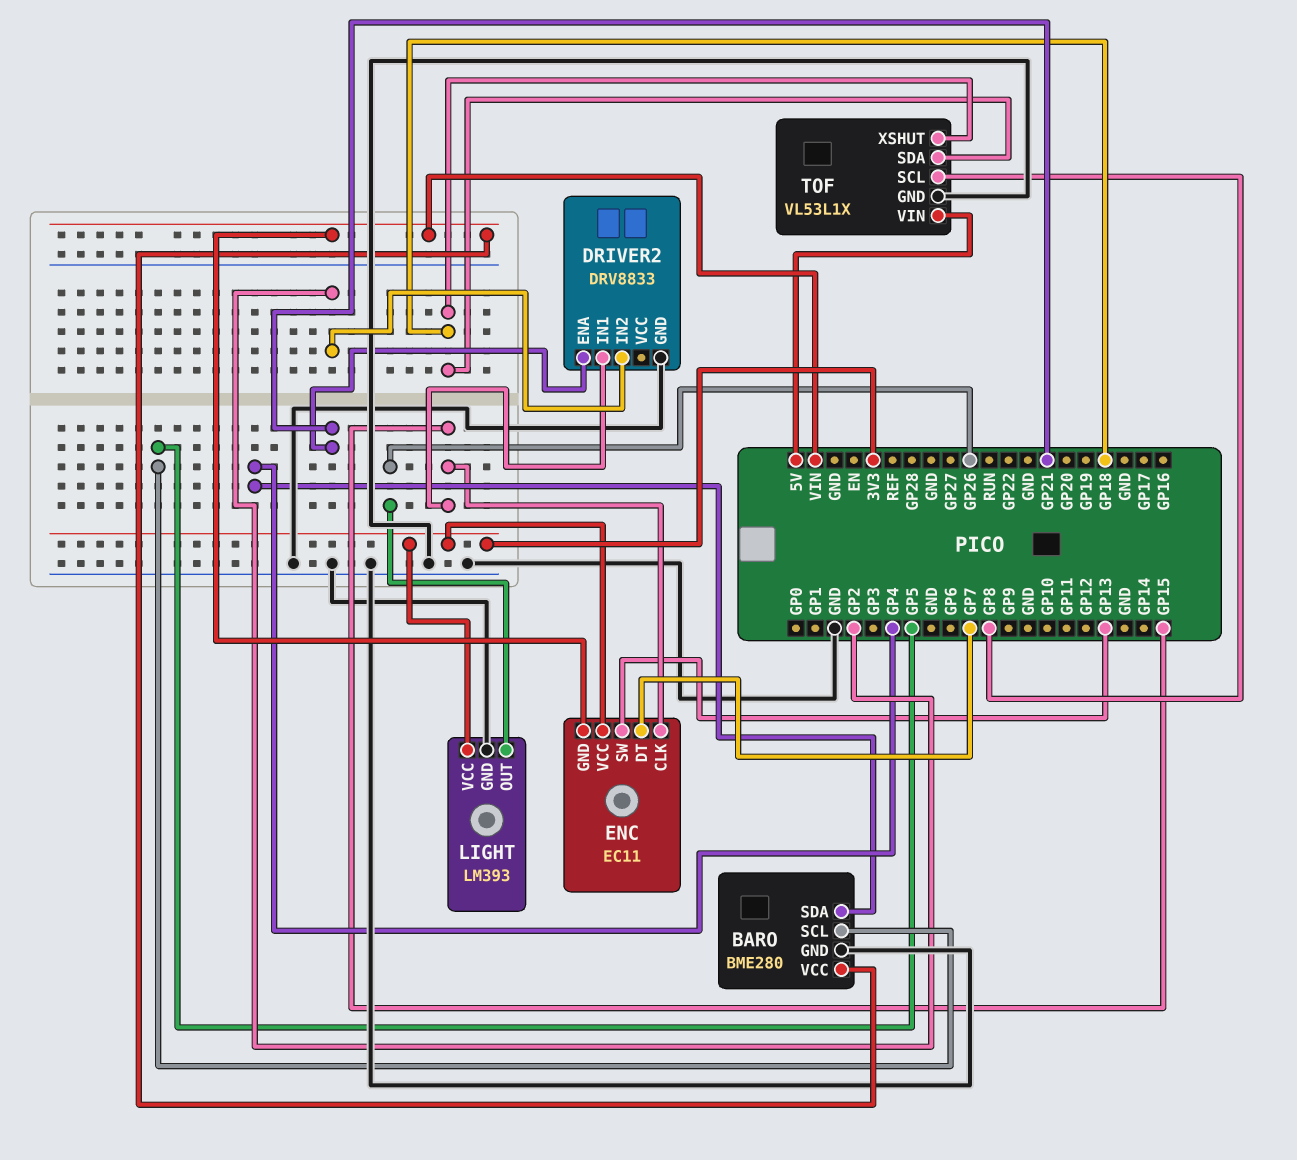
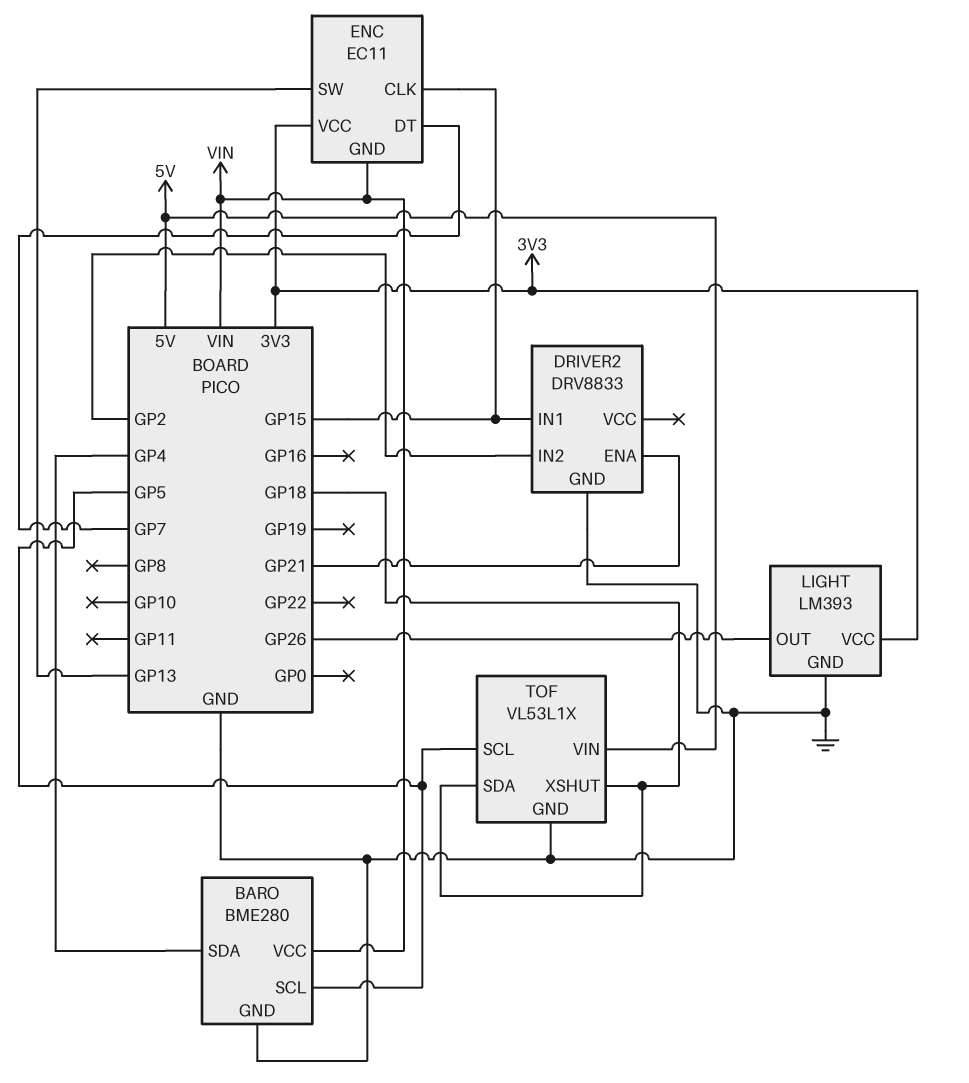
TOF pin SCL: GP8 -> GP5

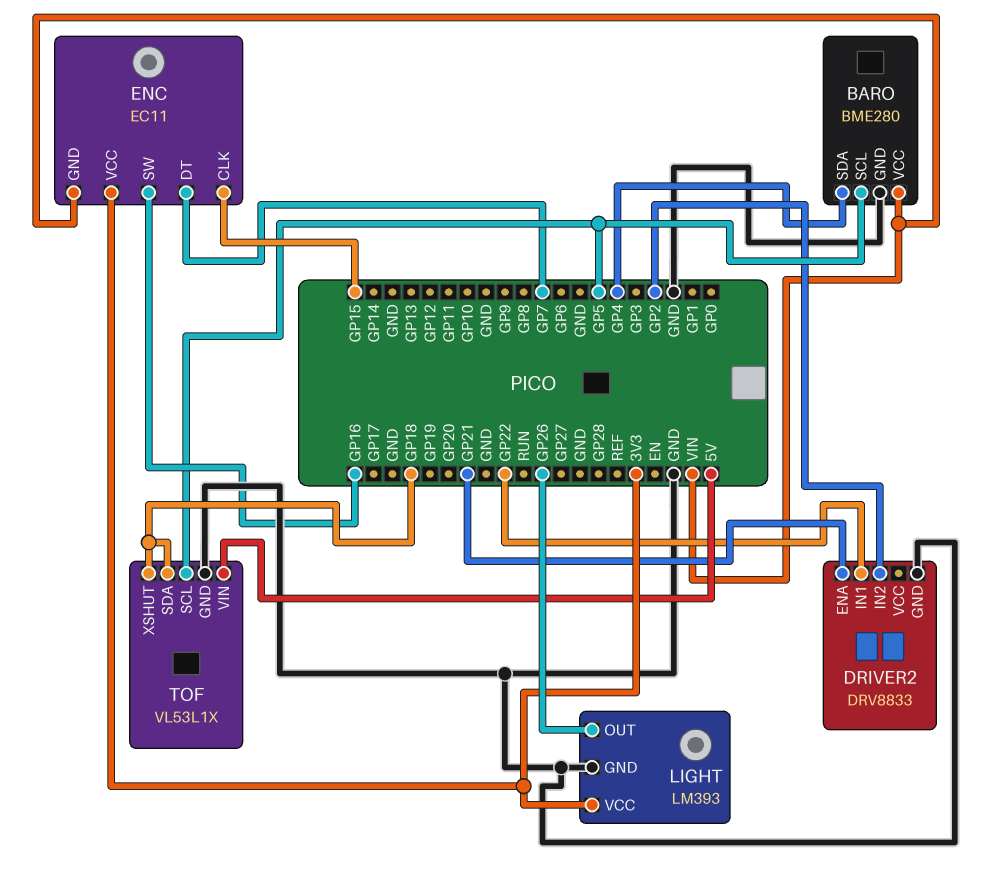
DRIVER2 pin IN1: GP15 -> GP22
ENC pin SW: GP13 -> GP16

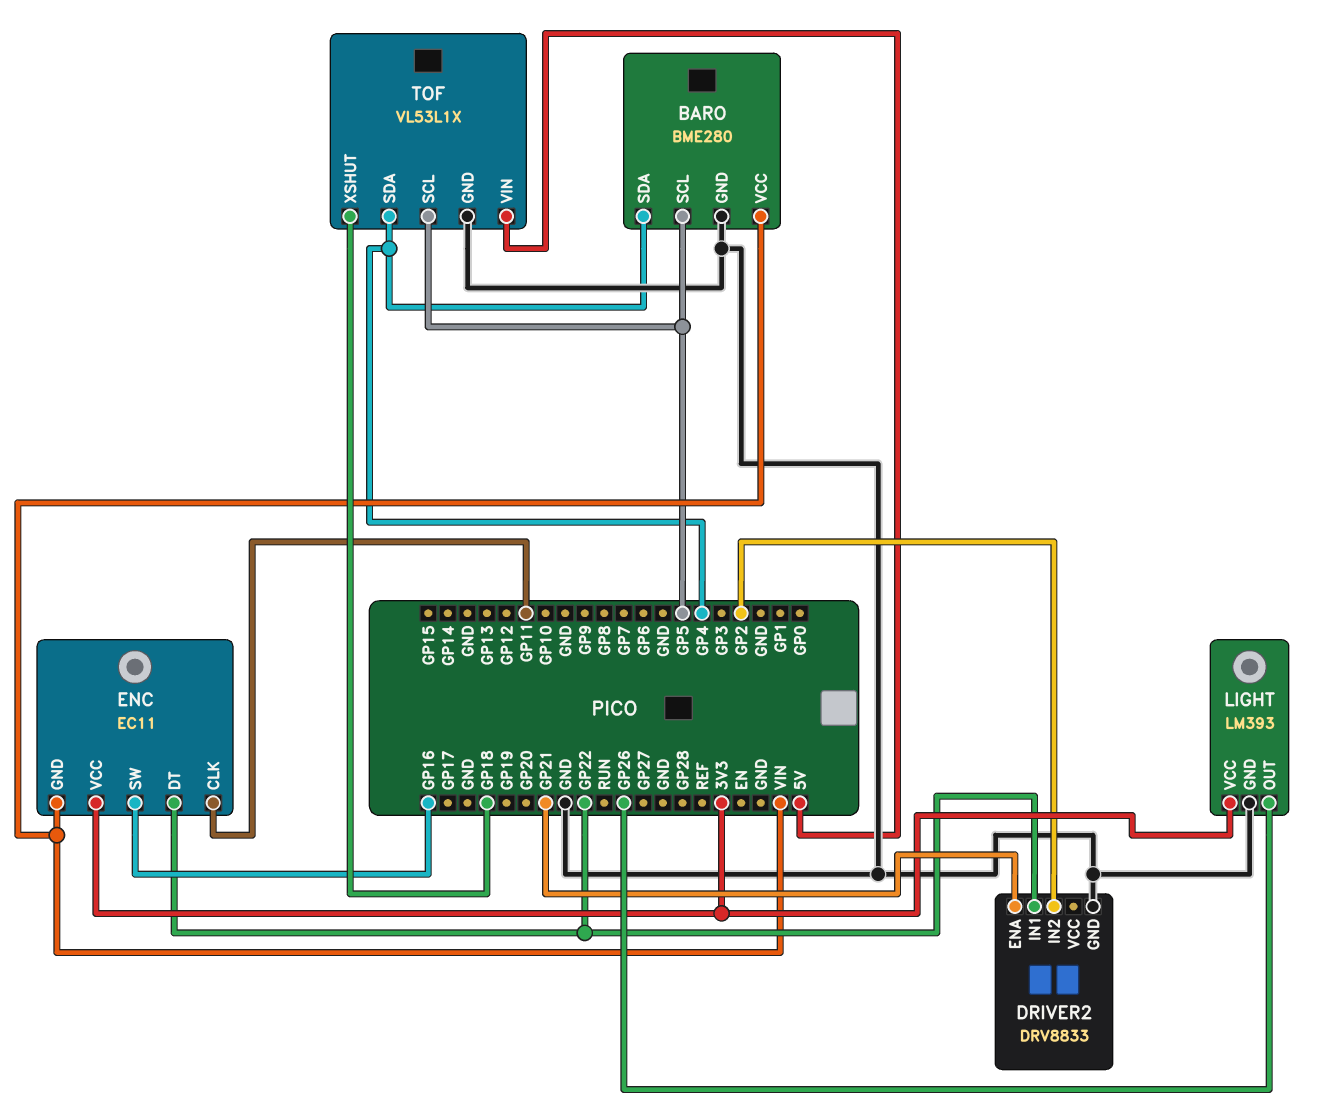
ENC pin CLK: GP15 -> GP11
ENC pin DT: GP7 -> GP22
TOF pin SDA: GP18 -> GP4

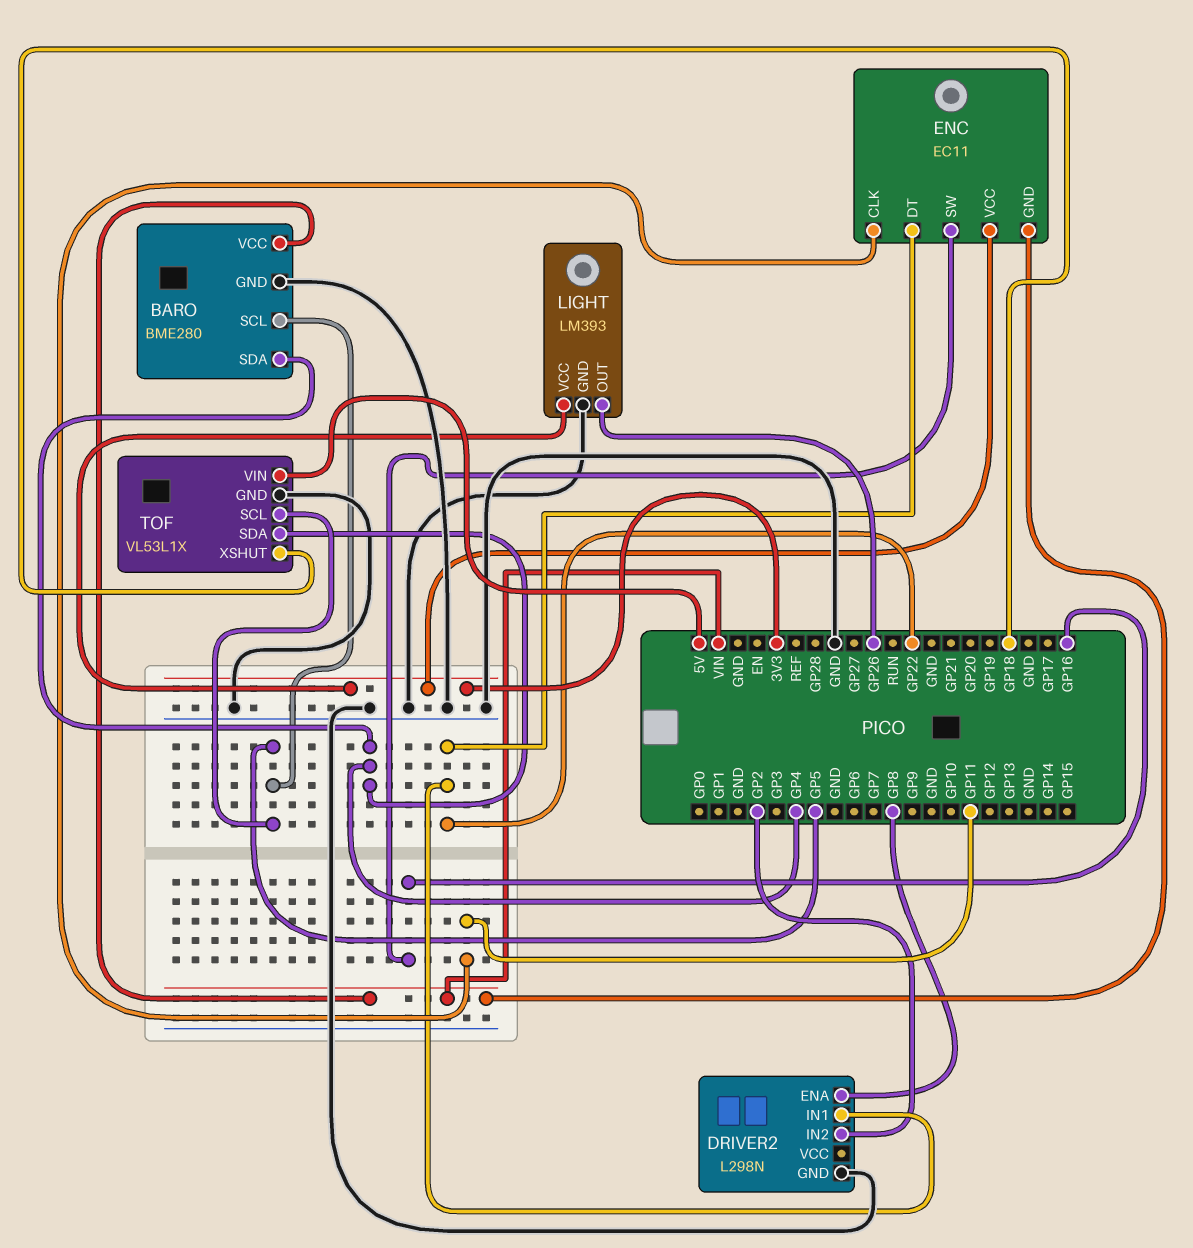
DRIVER2: DRV8833 -> L298N
DRIVER2 pin ENA: GP21 -> GP8

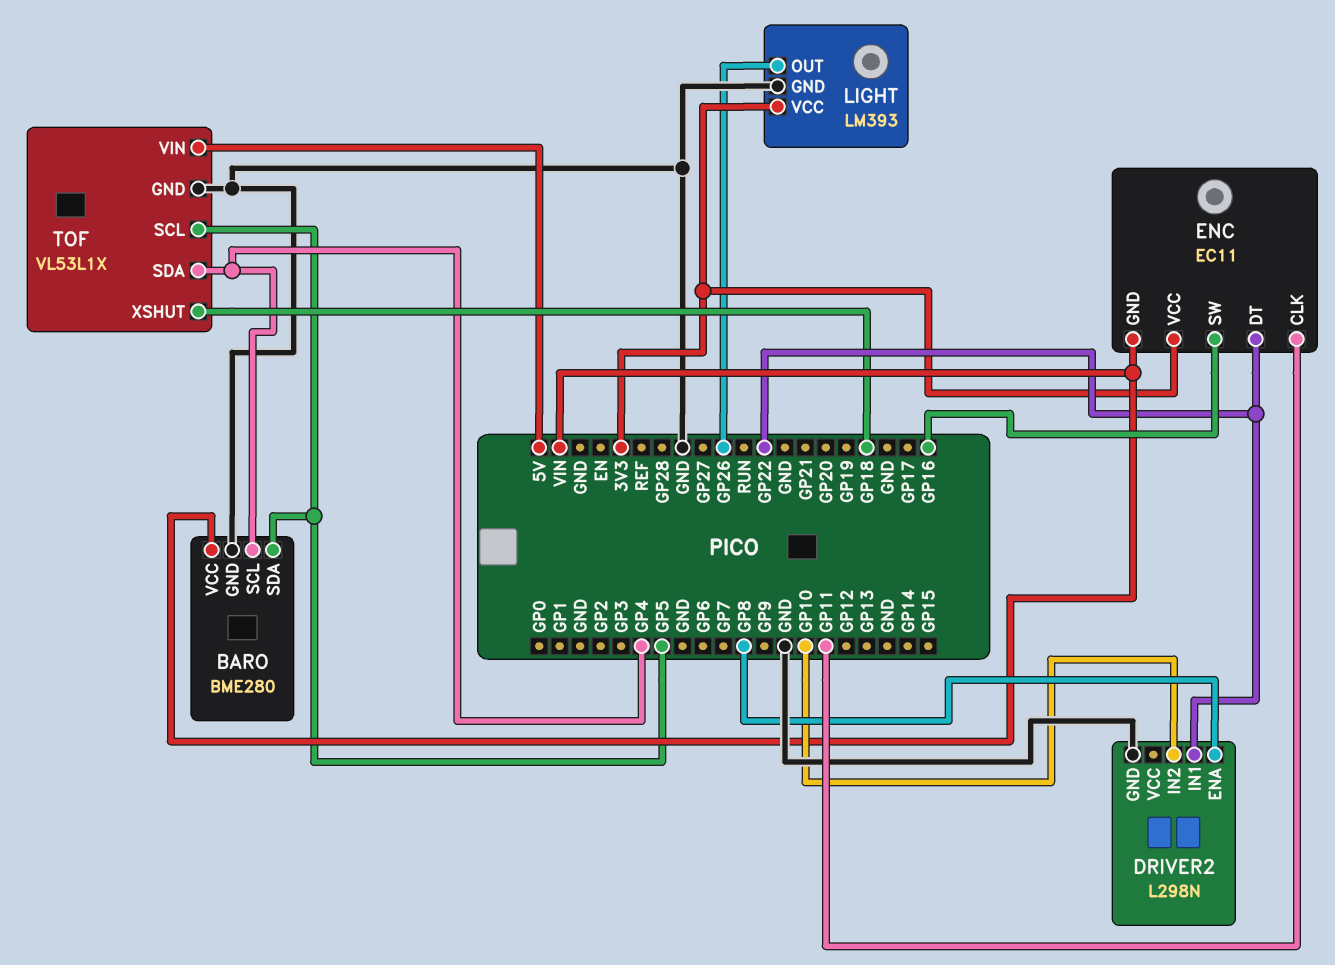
BARO pin SCL: GP5 -> GP4
BARO pin SDA: GP4 -> GP5
DRIVER2 pin IN2: GP2 -> GP10

